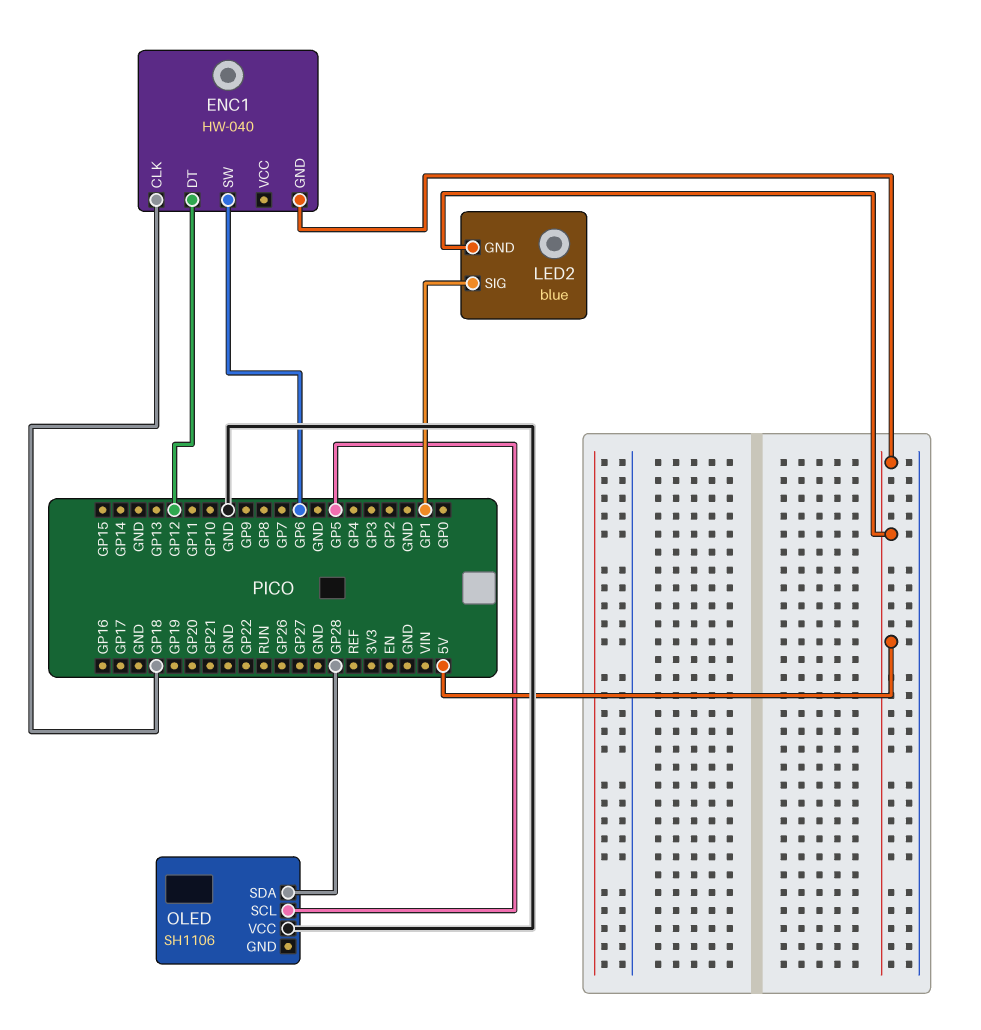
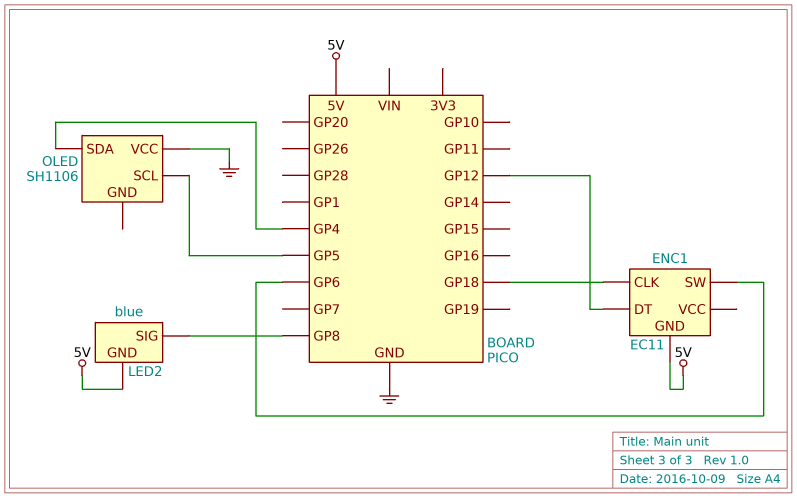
ENC1: HW-040 -> EC11
LED2 pin SIG: GP1 -> GP8
OLED pin SDA: GP28 -> GP4

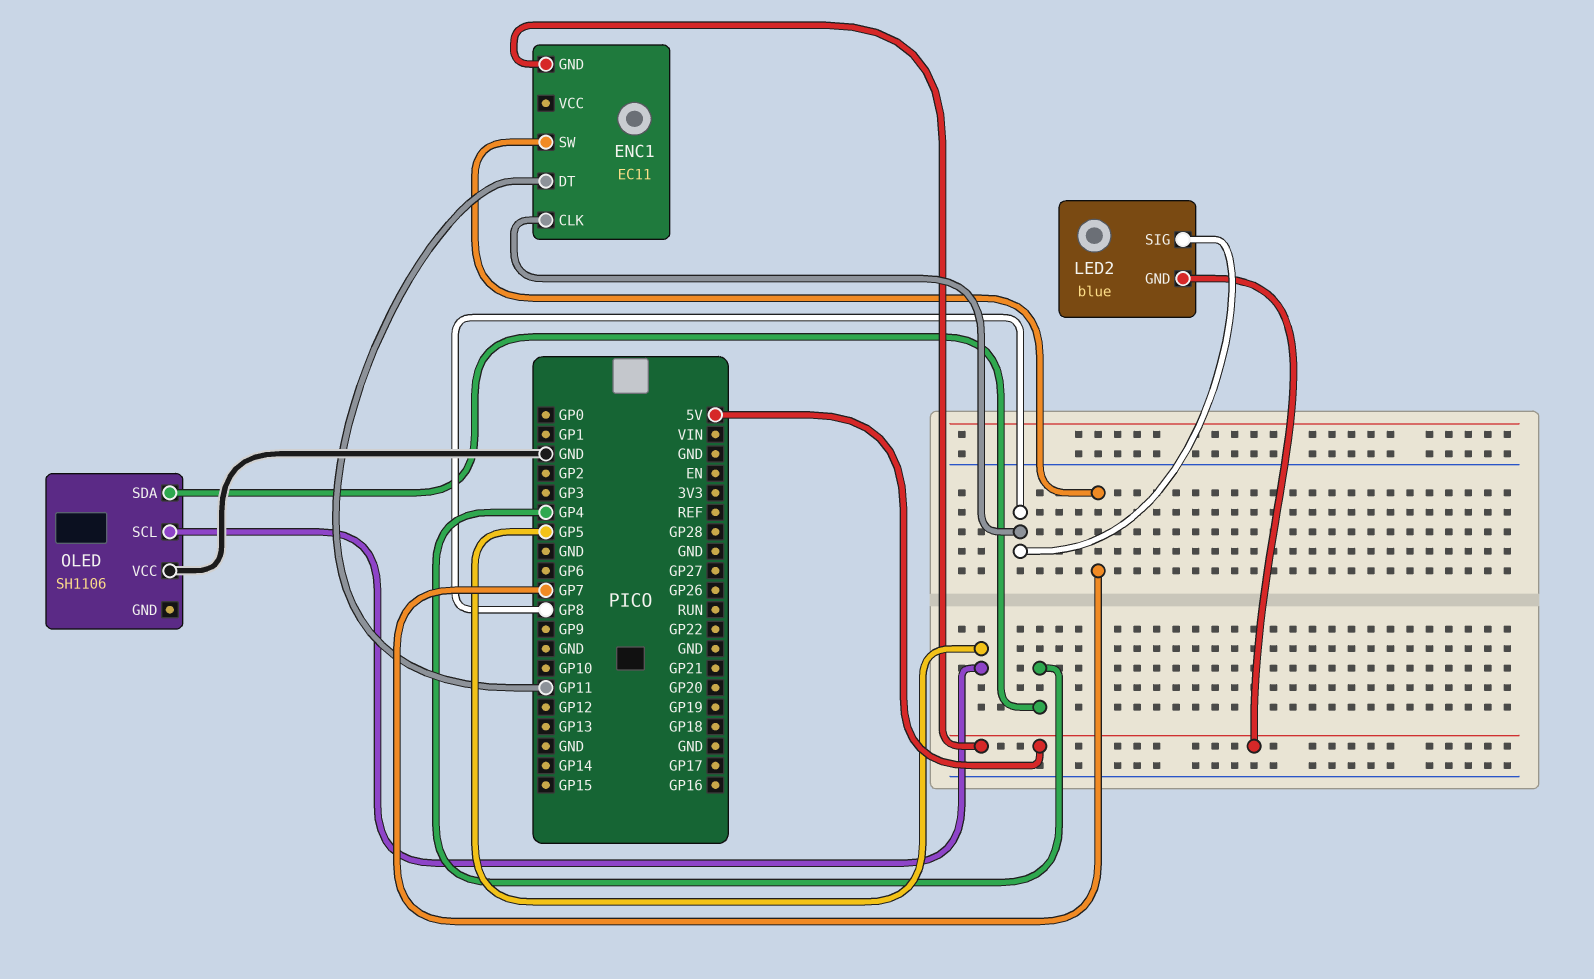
ENC1 pin CLK: GP18 -> GP8
ENC1 pin DT: GP12 -> GP11
ENC1 pin SW: GP6 -> GP7

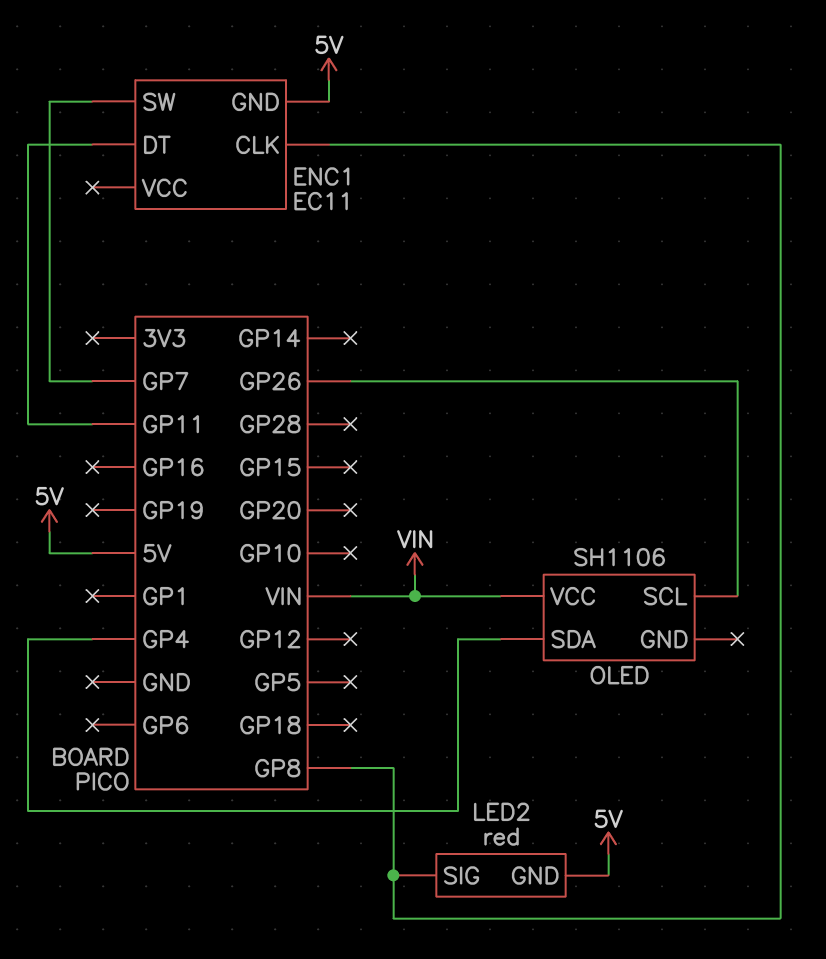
LED2: blue -> red
OLED pin SCL: GP5 -> GP26
OLED pin VCC: GND -> VIN

